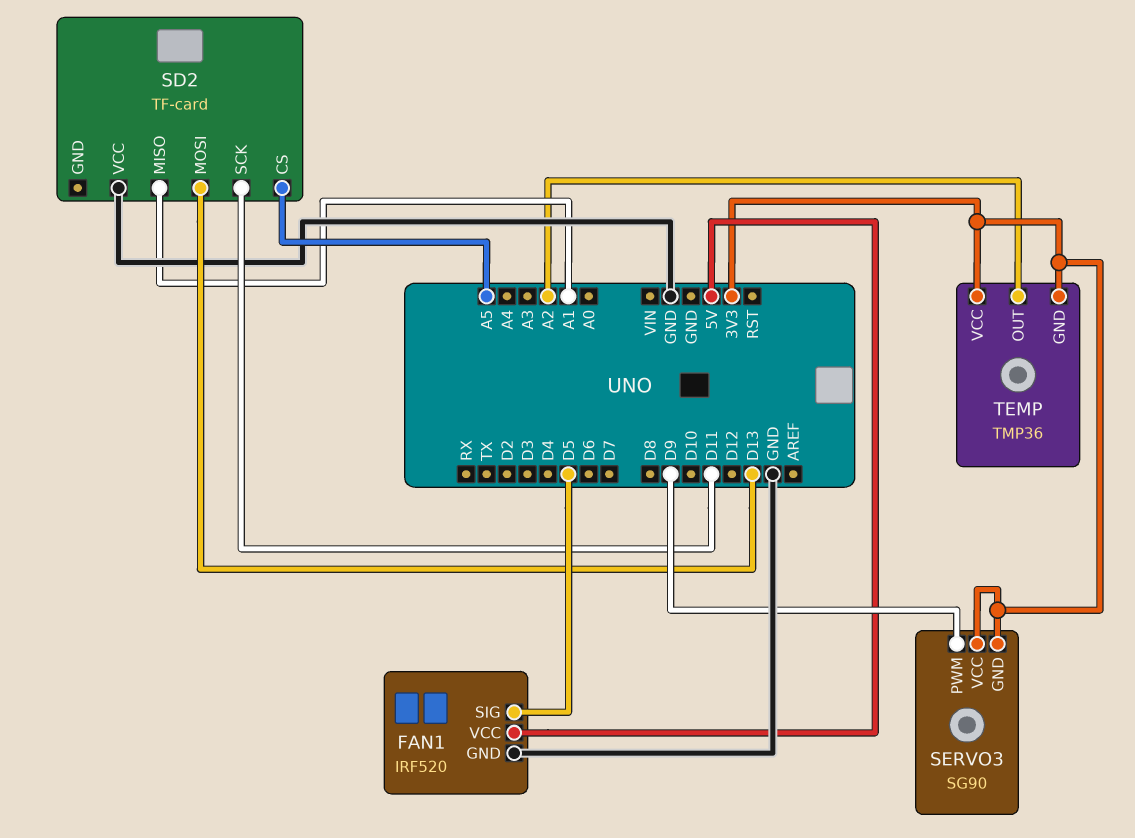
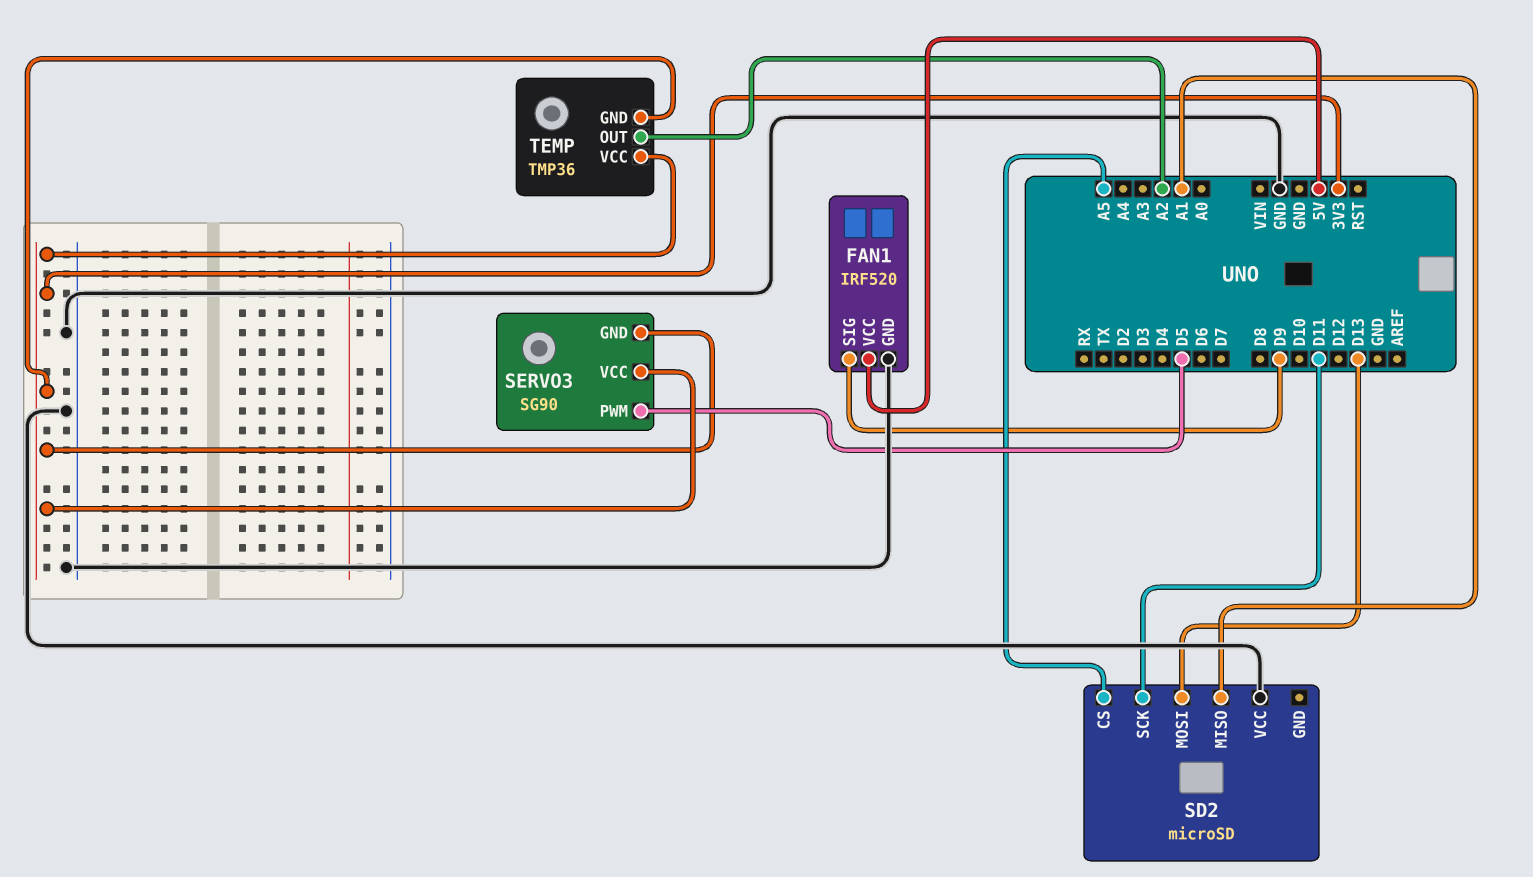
FAN1 pin SIG: D5 -> D9
SD2: TF-card -> microSD
SERVO3 pin PWM: D9 -> D5

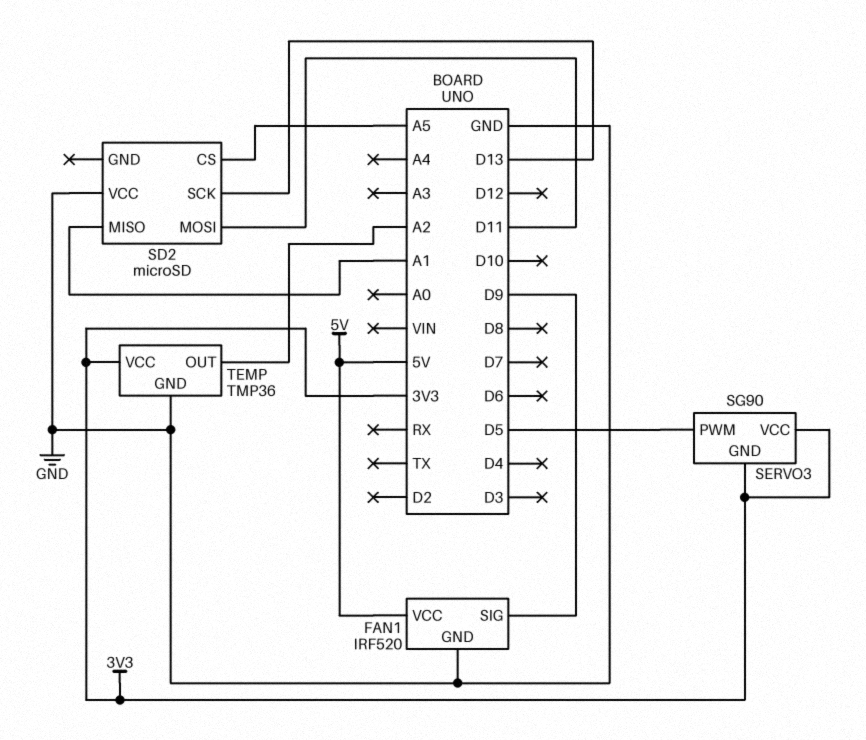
SD2 pin MOSI: D13 -> D11
SD2 pin SCK: D11 -> D13
TEMP pin GND: 3V3 -> GND

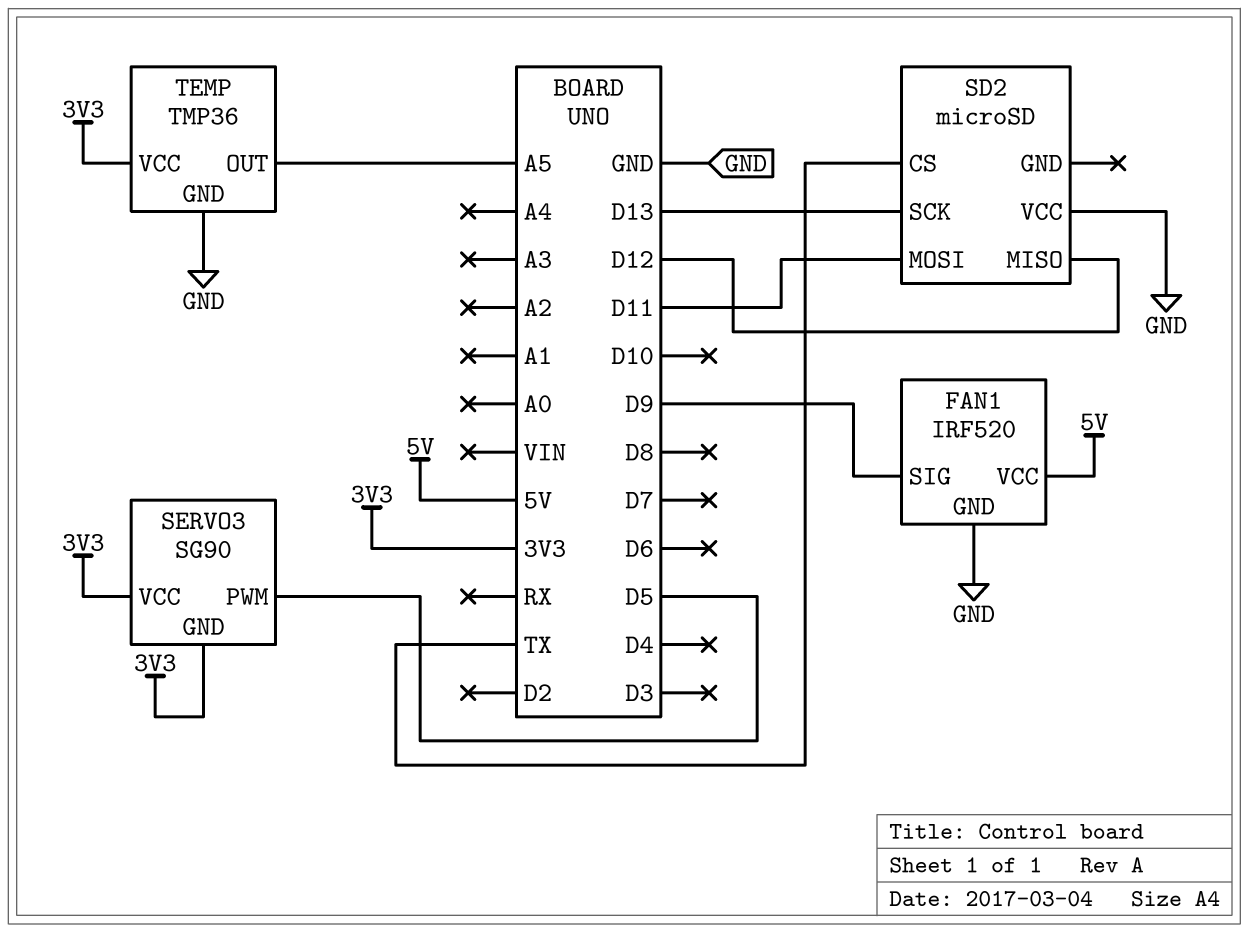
SD2 pin CS: A5 -> TX
SD2 pin MISO: A1 -> D12
TEMP pin OUT: A2 -> A5

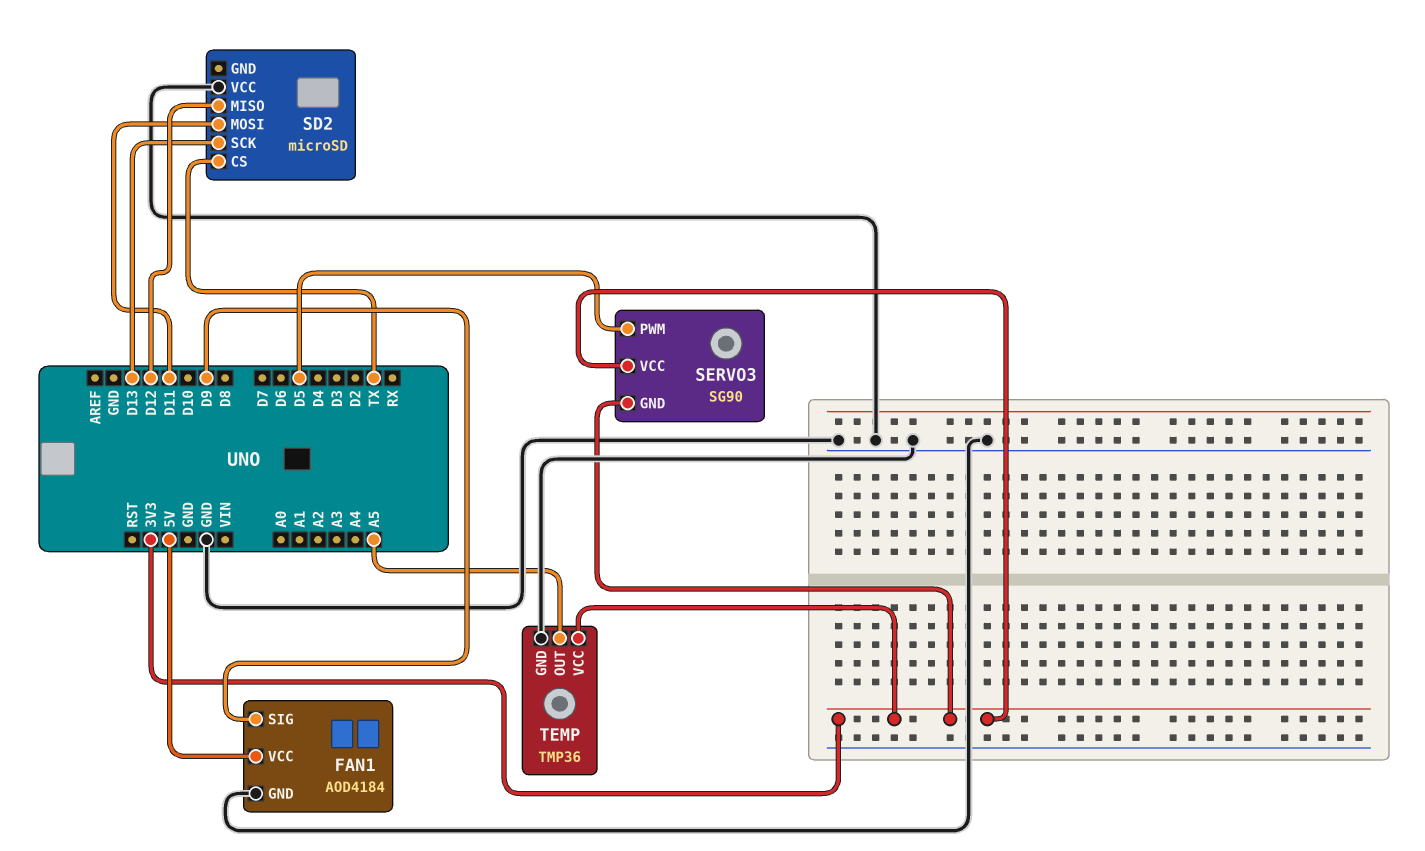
FAN1: IRF520 -> AOD4184

